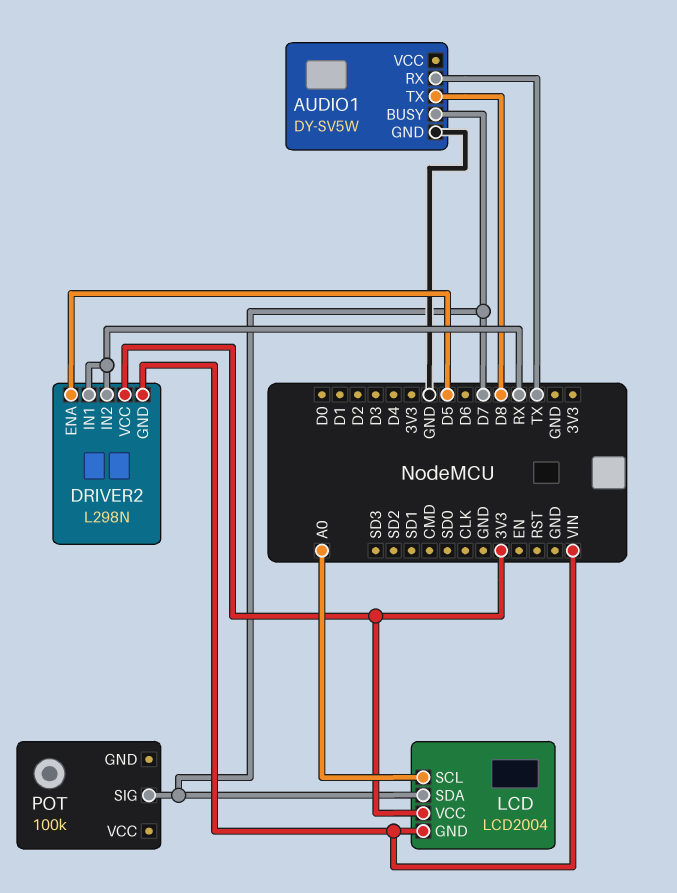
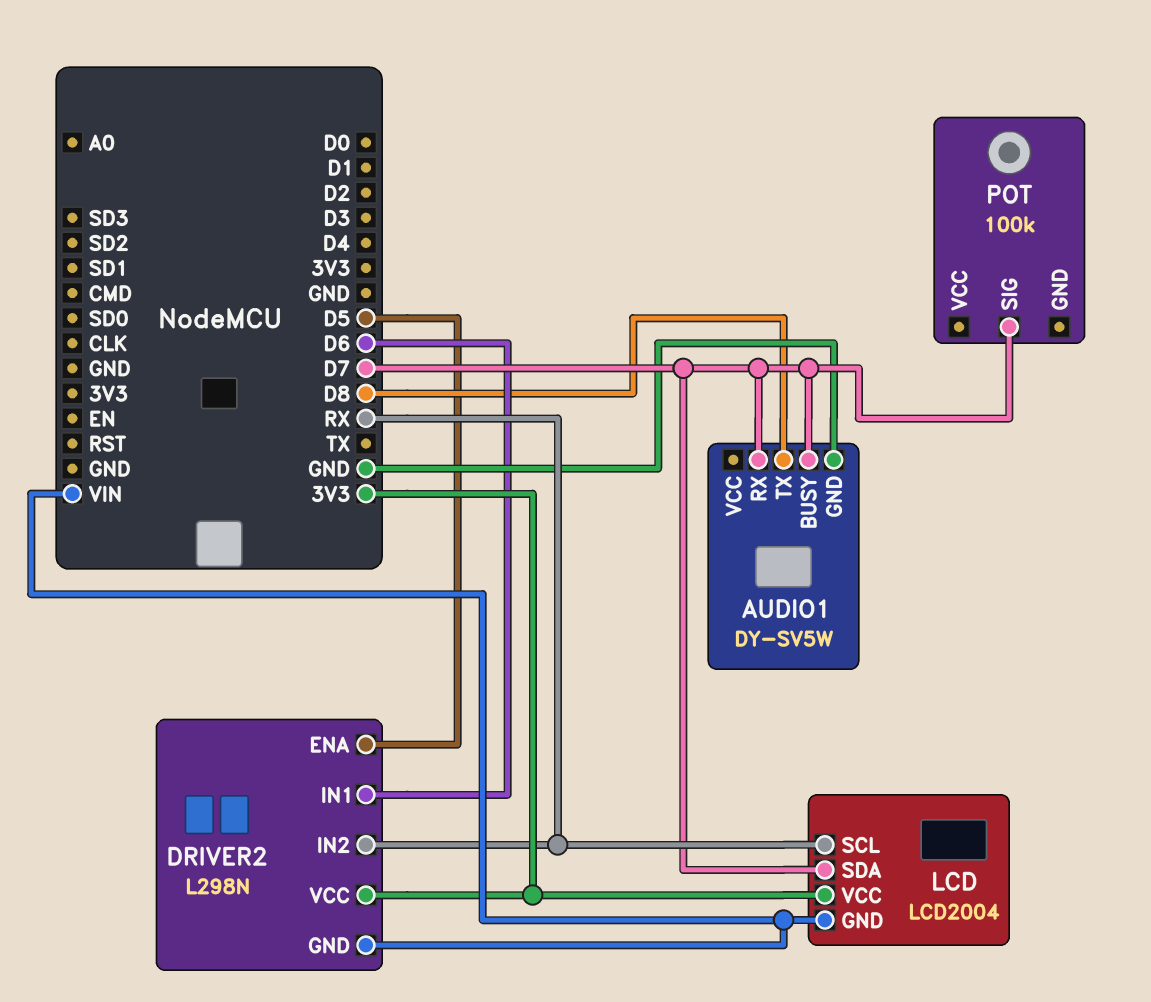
AUDIO1 pin RX: TX -> D7
DRIVER2 pin IN1: RX -> D6
LCD pin SCL: A0 -> RX

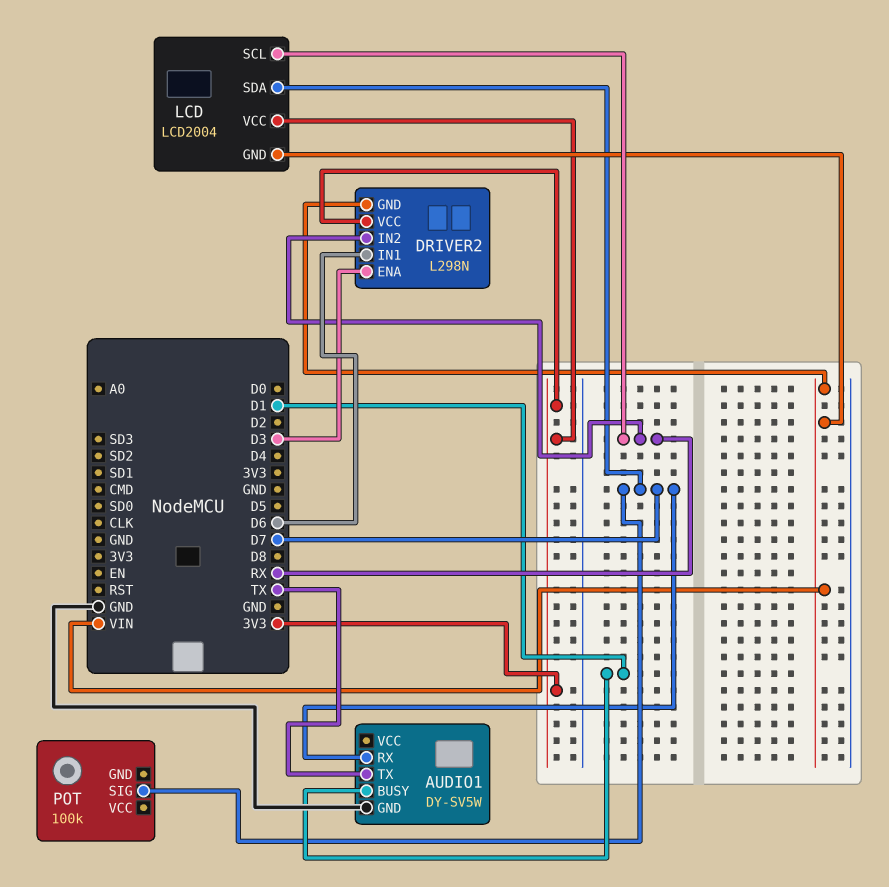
AUDIO1 pin BUSY: D7 -> D1
AUDIO1 pin TX: D8 -> TX
DRIVER2 pin ENA: D5 -> D3

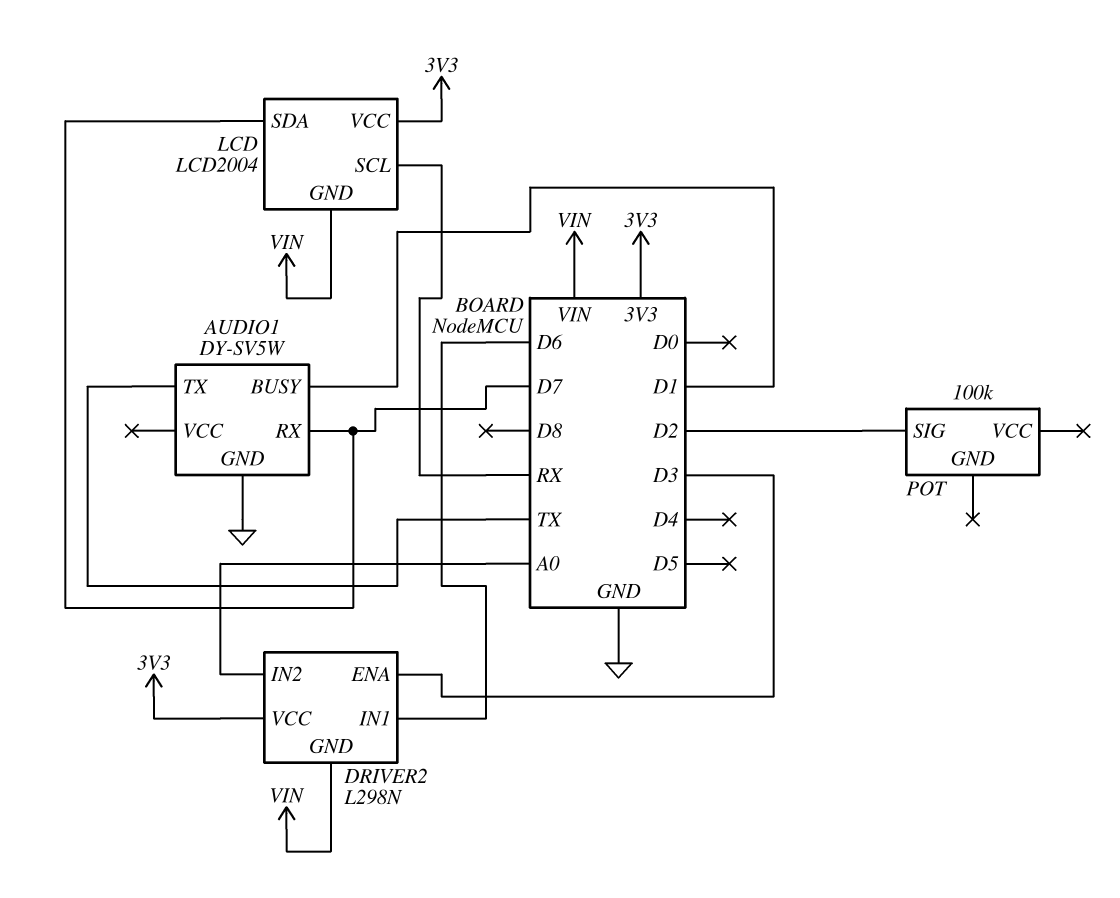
DRIVER2 pin IN2: RX -> A0
POT pin SIG: D7 -> D2

